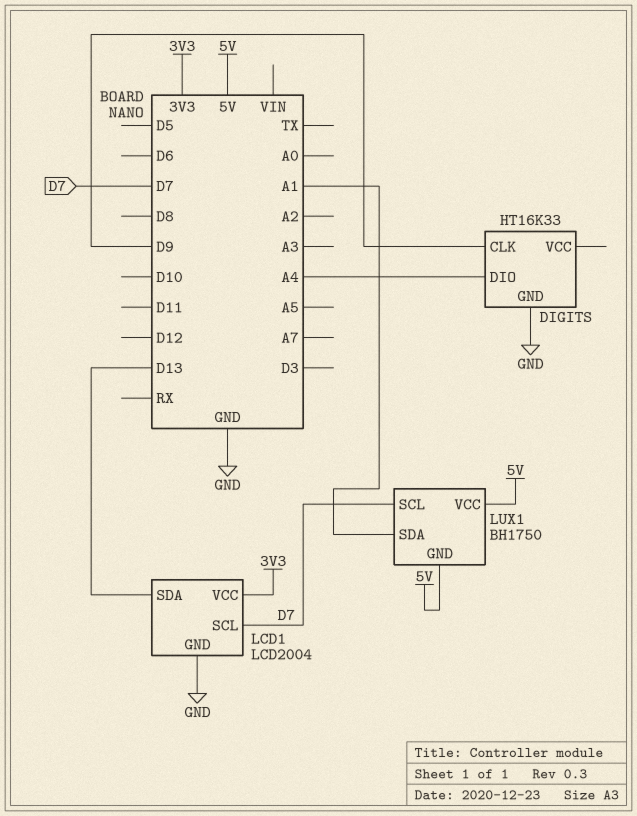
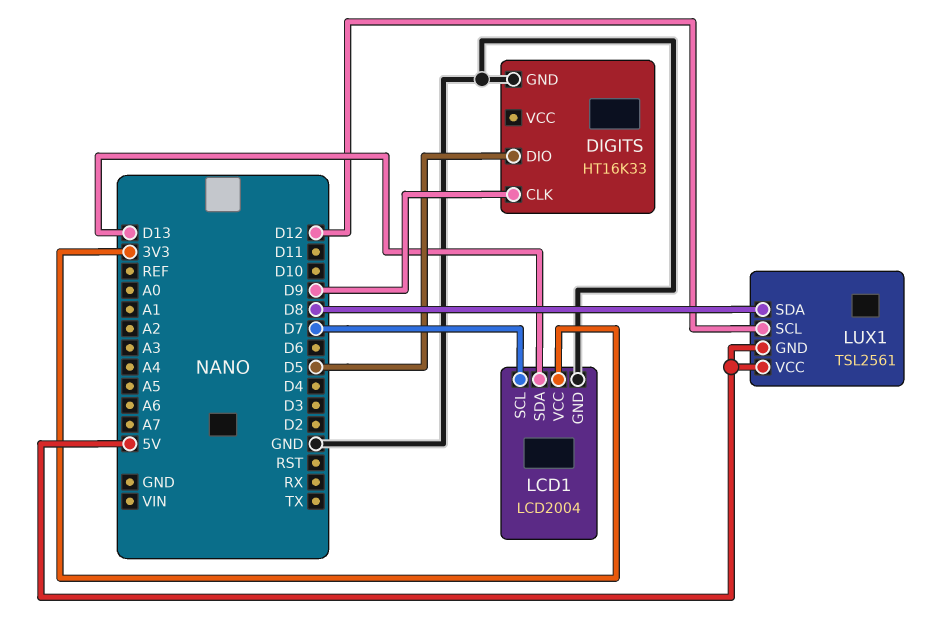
DIGITS pin DIO: A4 -> D5
LUX1: BH1750 -> TSL2561
LUX1 pin SCL: D7 -> D12
LUX1 pin SDA: A1 -> D8

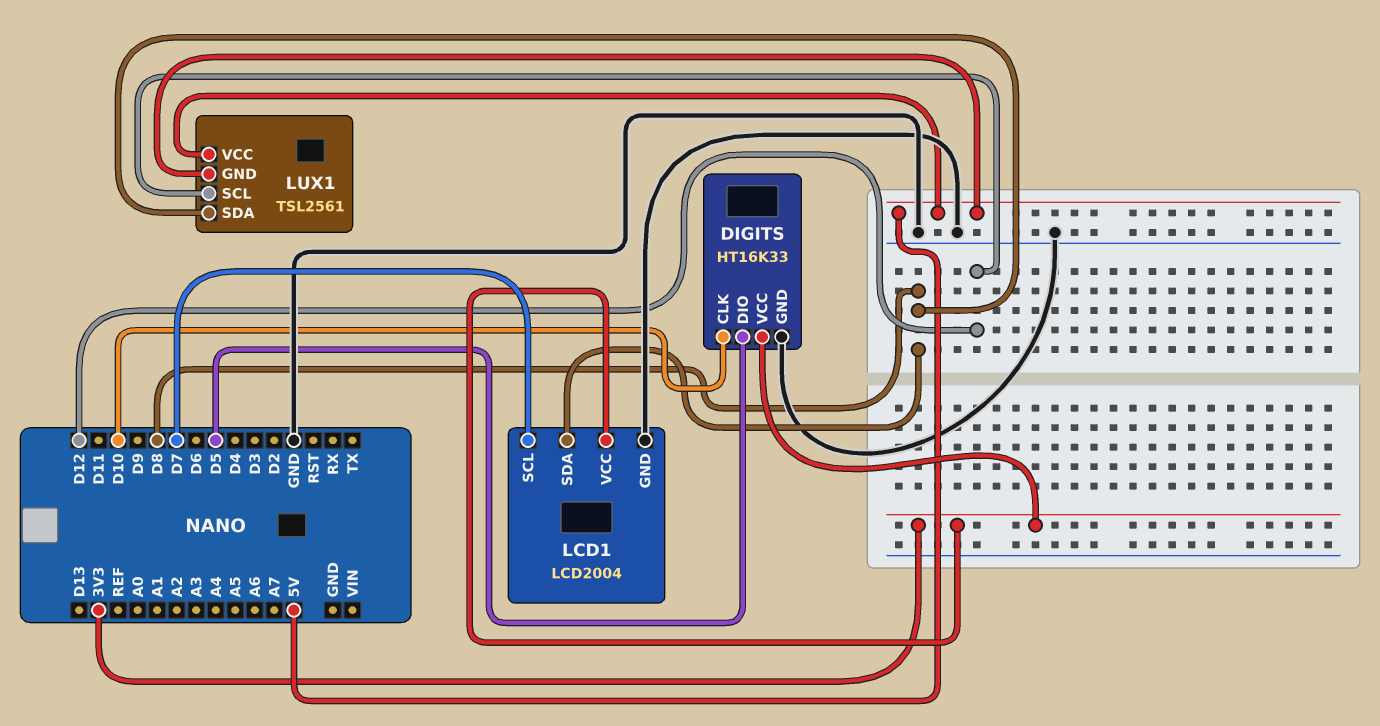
DIGITS pin CLK: D9 -> D10
DIGITS pin VCC: none -> 3V3
LCD1 pin SDA: D13 -> D8

